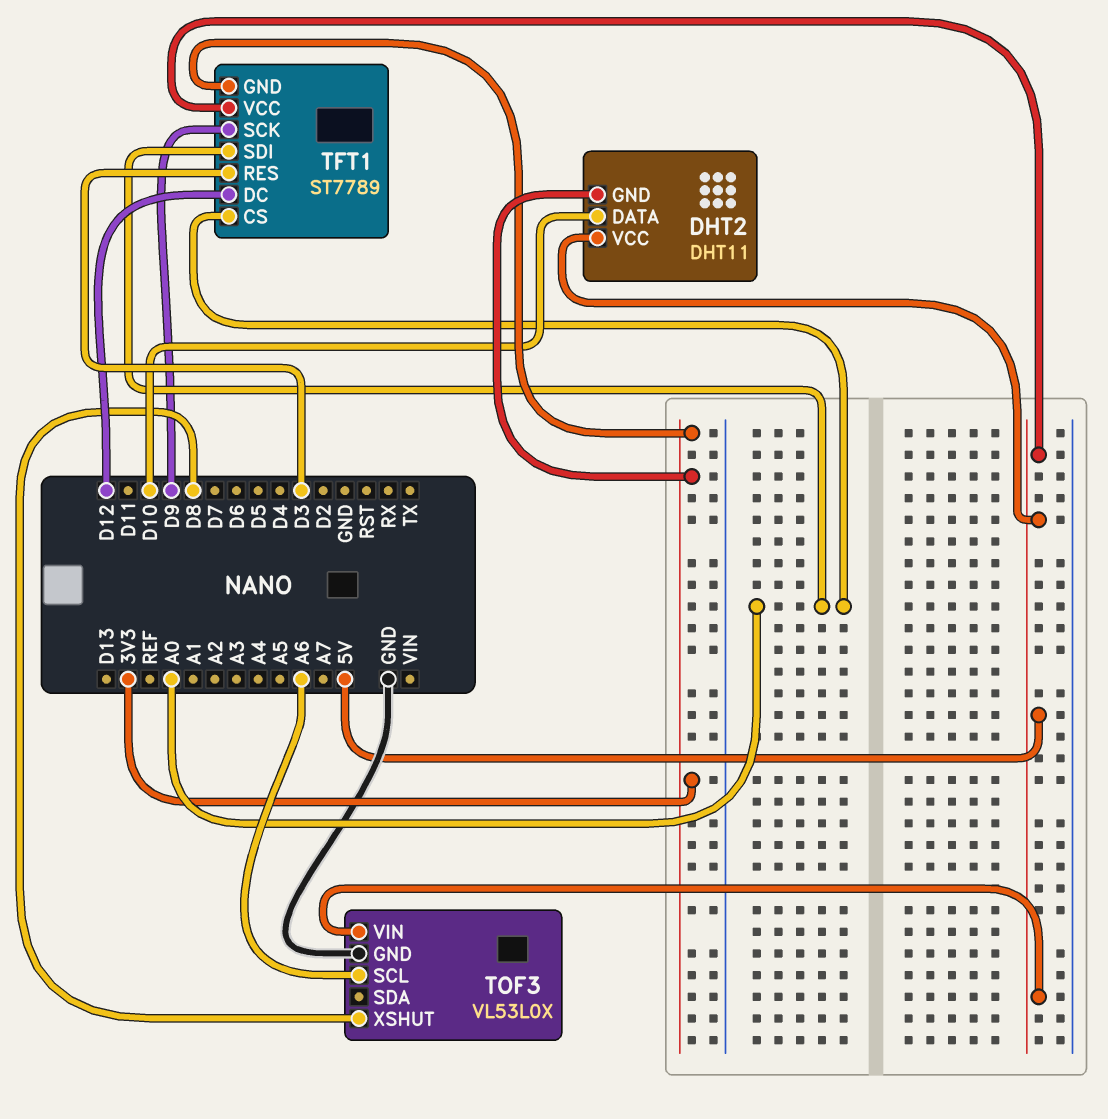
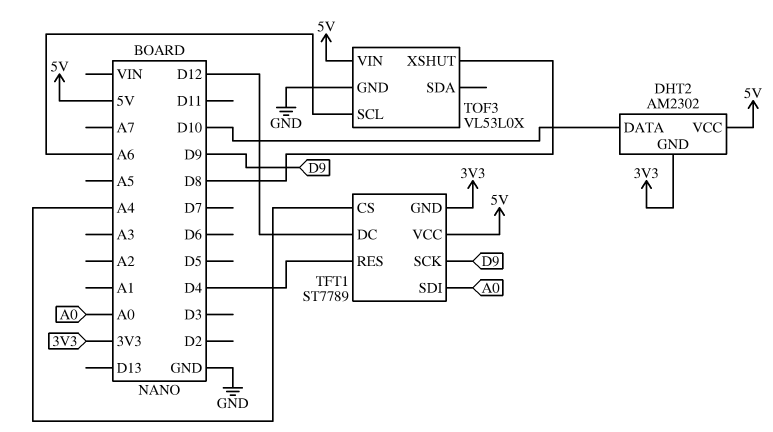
DHT2: DHT11 -> AM2302
TFT1 pin CS: A0 -> A4
TFT1 pin RES: D3 -> D4

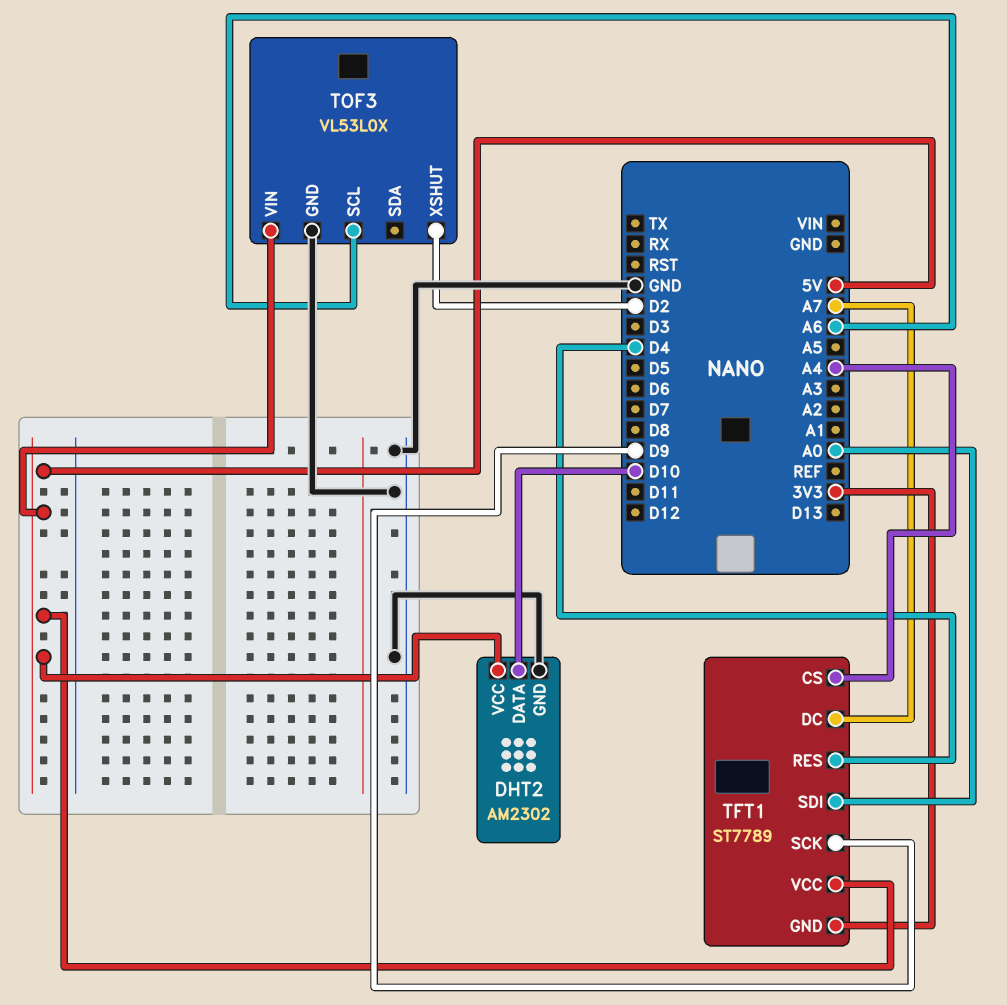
DHT2 pin GND: 3V3 -> GND
TFT1 pin DC: D12 -> A7
TOF3 pin XSHUT: D8 -> D2

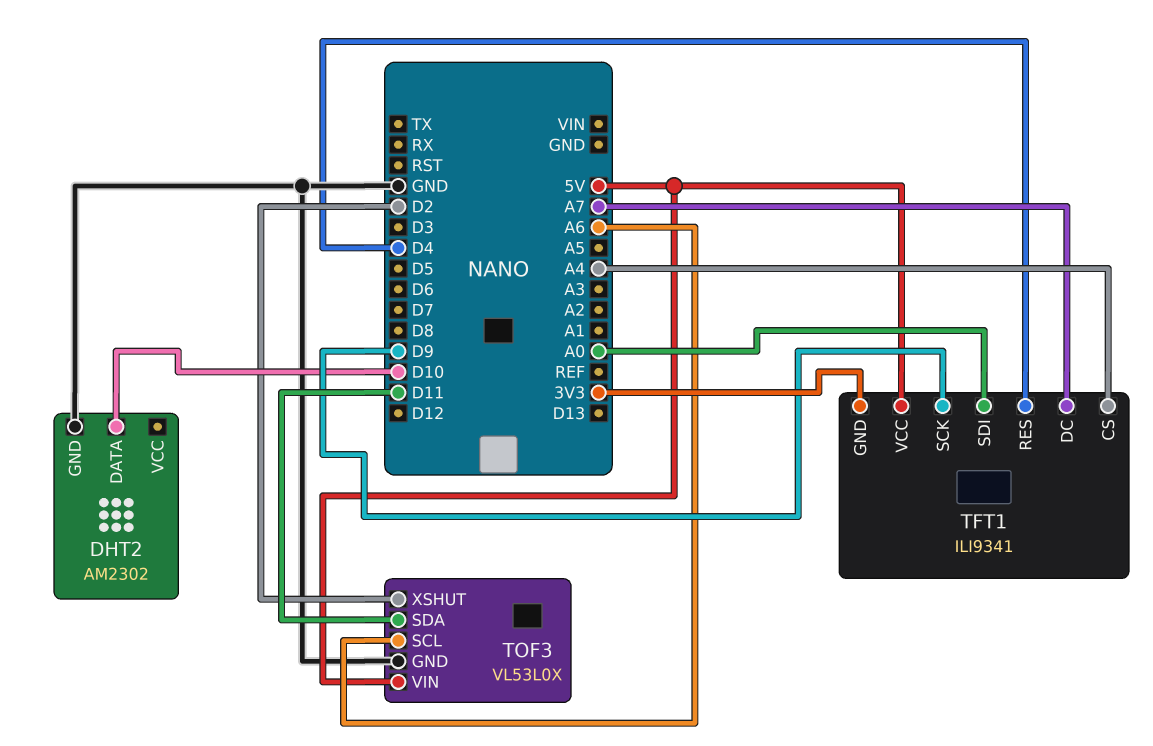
DHT2 pin VCC: 5V -> none
TFT1: ST7789 -> ILI9341
TOF3 pin SDA: none -> D11

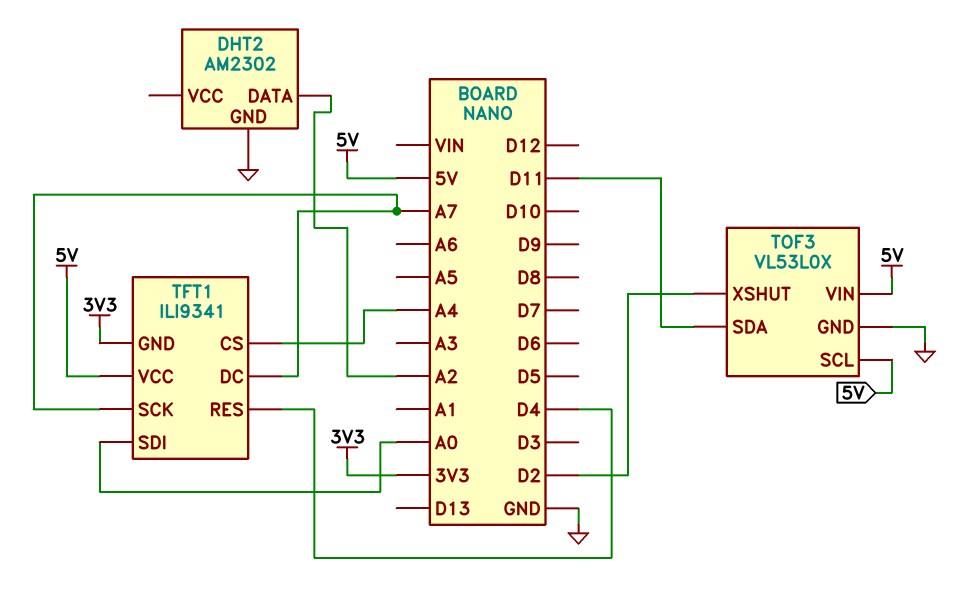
DHT2 pin DATA: D10 -> A2
TFT1 pin SCK: D9 -> A7
TOF3 pin SCL: A6 -> 5V

